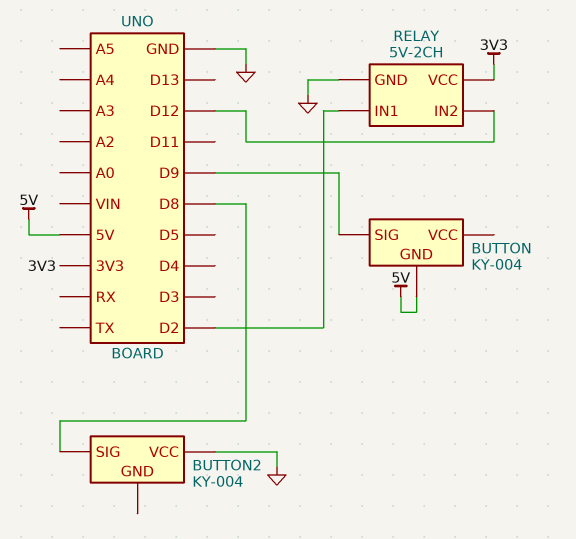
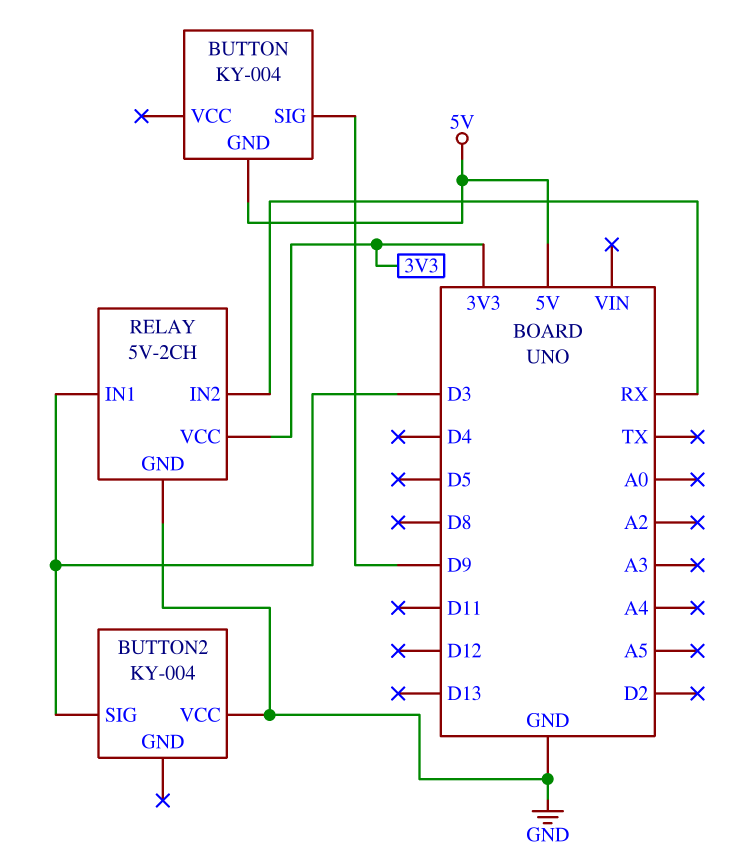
BUTTON2 pin SIG: D8 -> D3
RELAY pin IN1: D2 -> D3
RELAY pin IN2: D12 -> RX

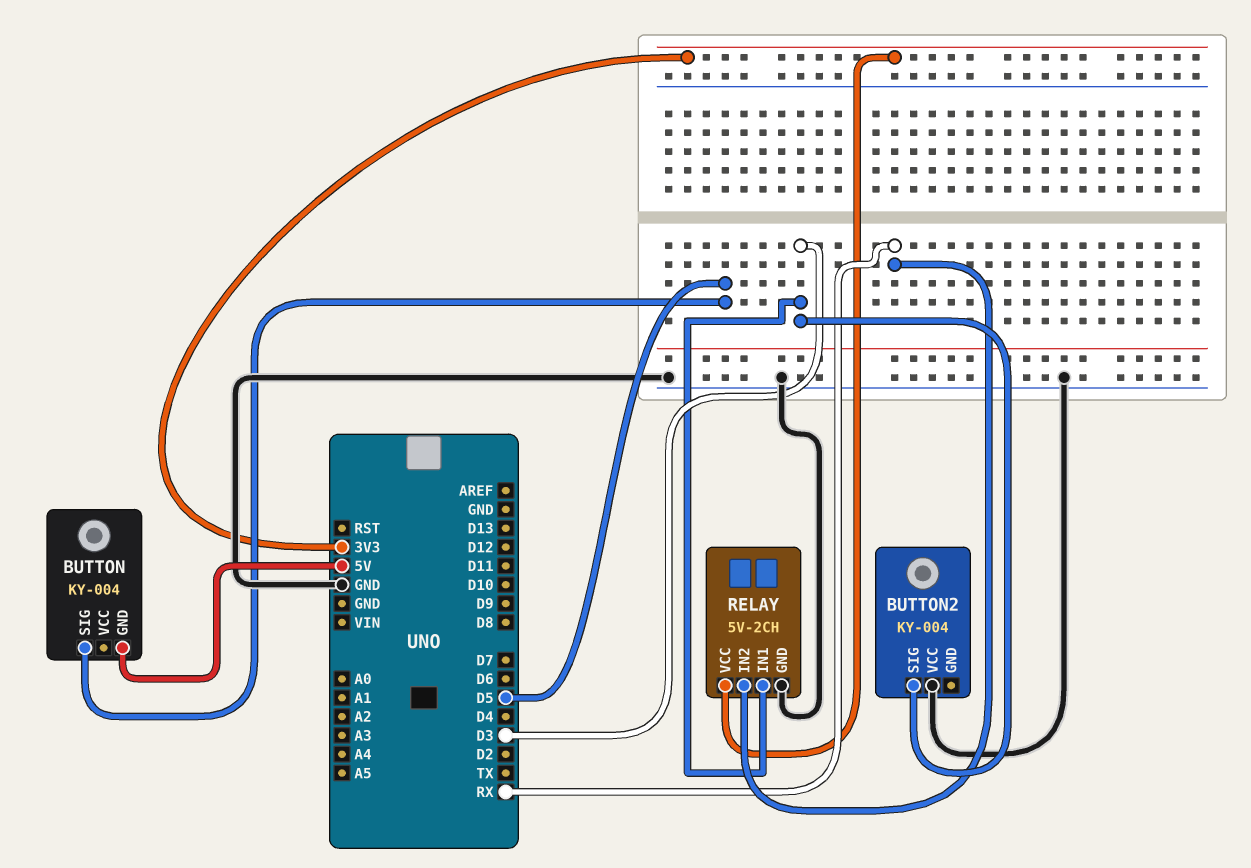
BUTTON pin SIG: D9 -> D5

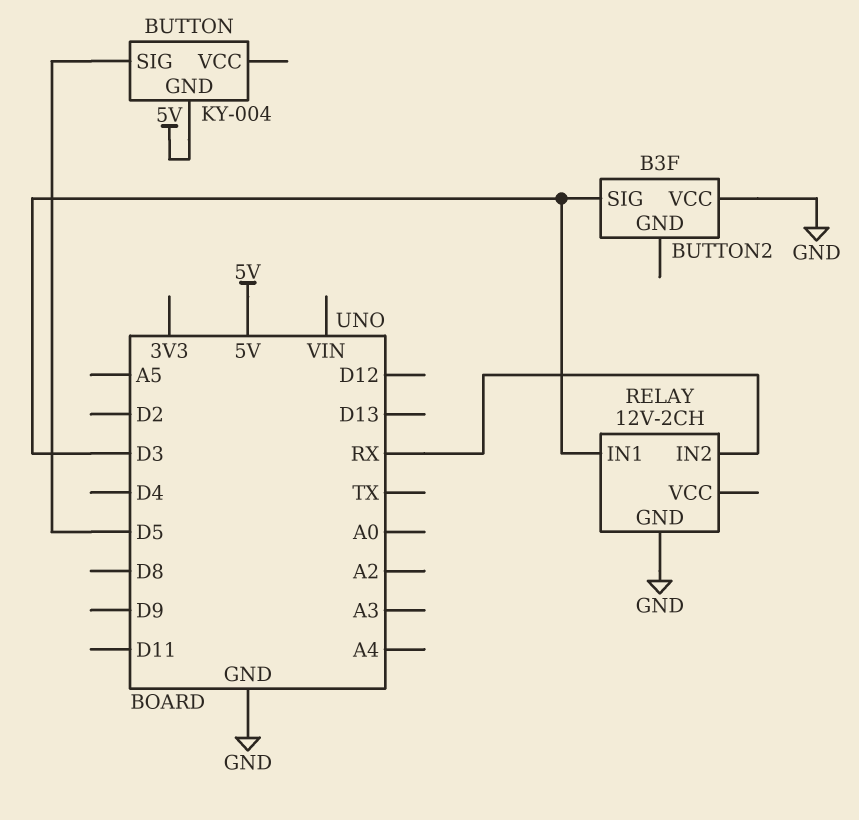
BUTTON2: KY-004 -> B3F
RELAY: 5V-2CH -> 12V-2CH
RELAY pin VCC: 3V3 -> none

